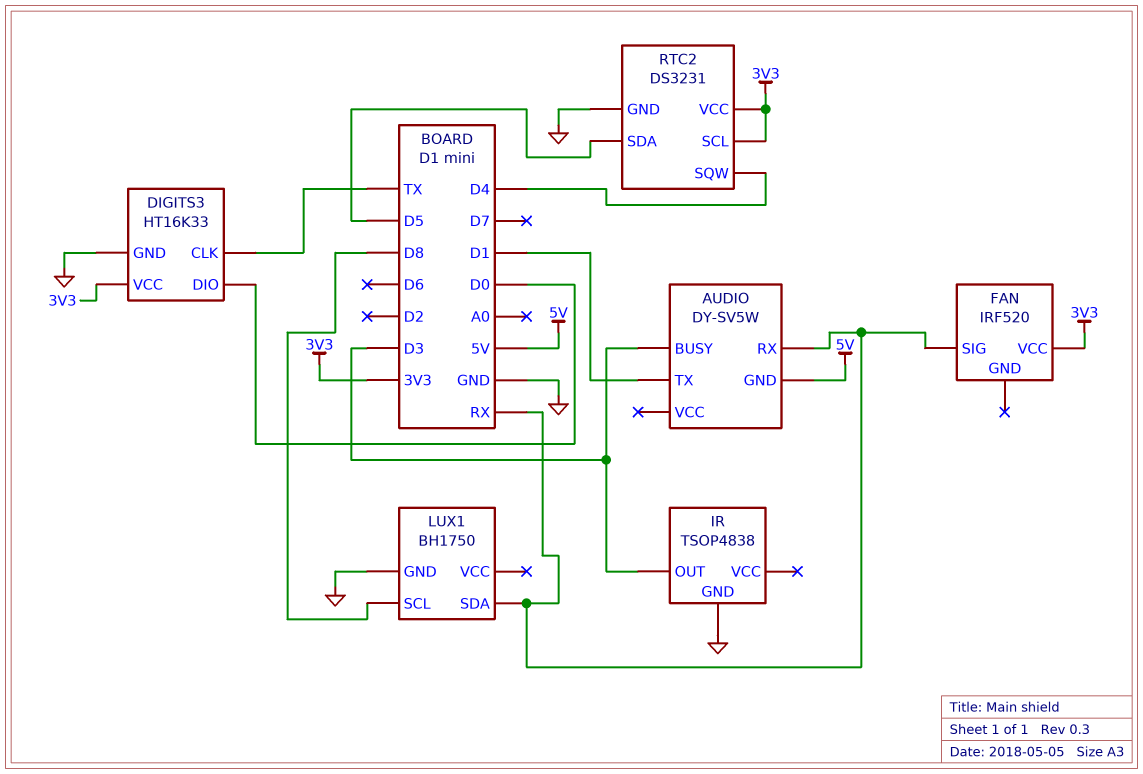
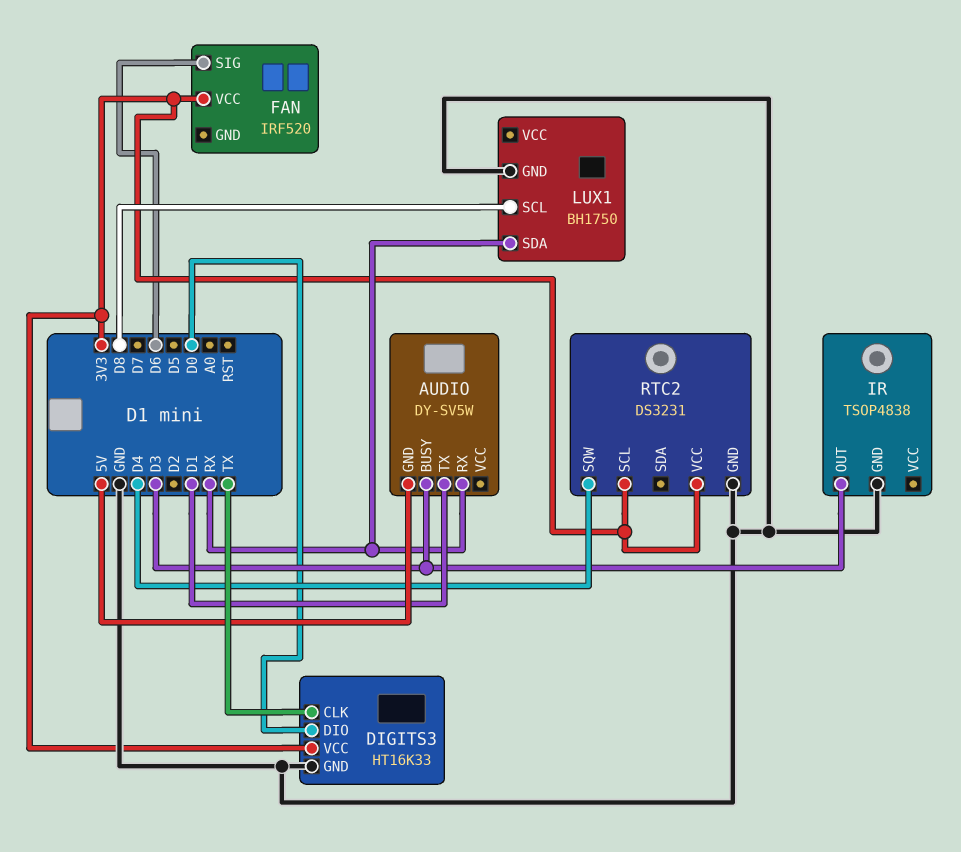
FAN pin SIG: RX -> D6
RTC2 pin SDA: D5 -> none

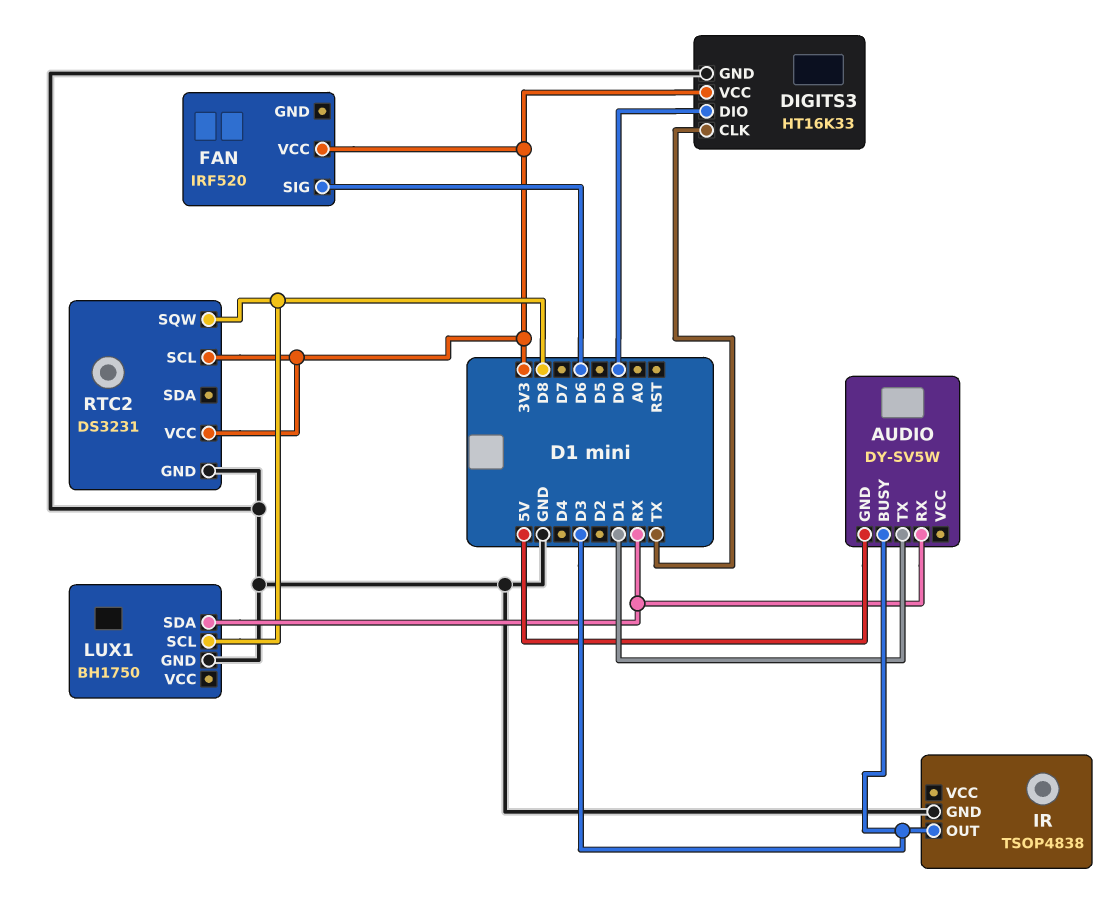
RTC2 pin SQW: D4 -> D8

